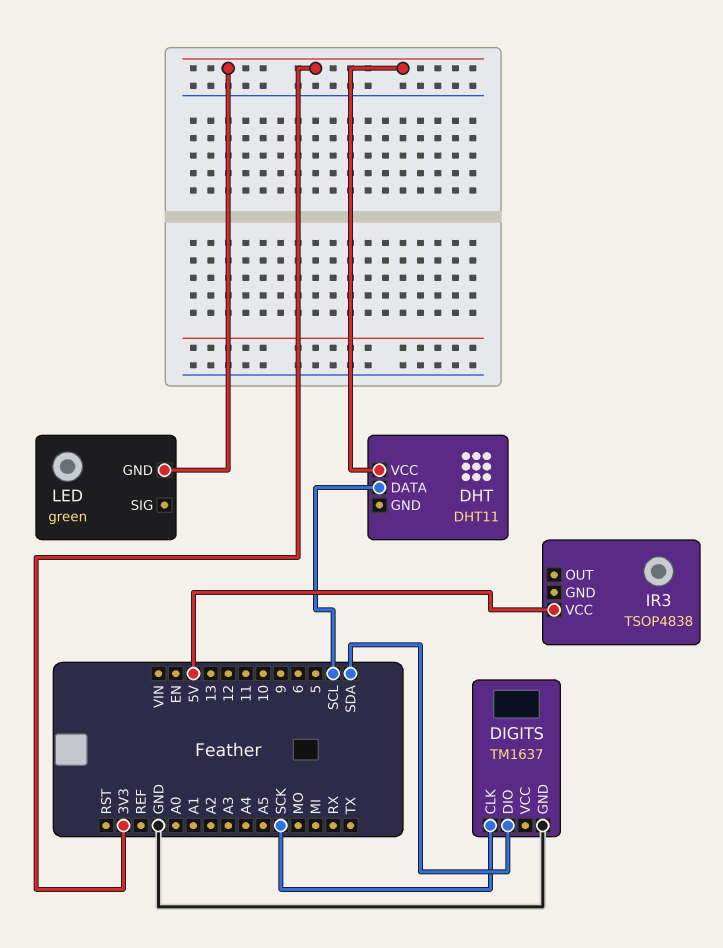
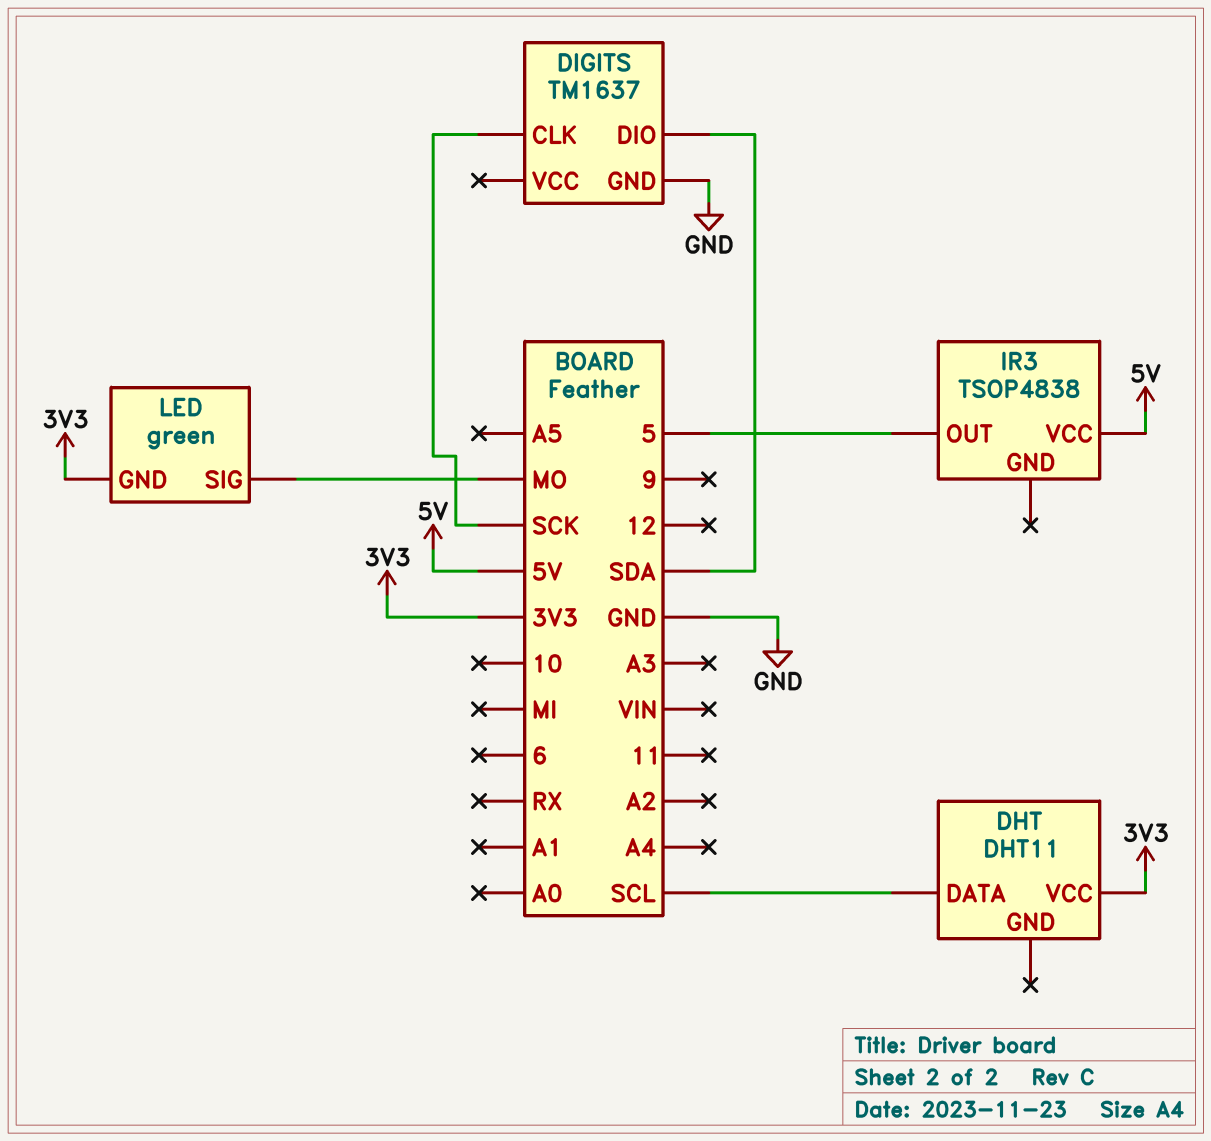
IR3 pin OUT: none -> 5
LED pin SIG: none -> MO

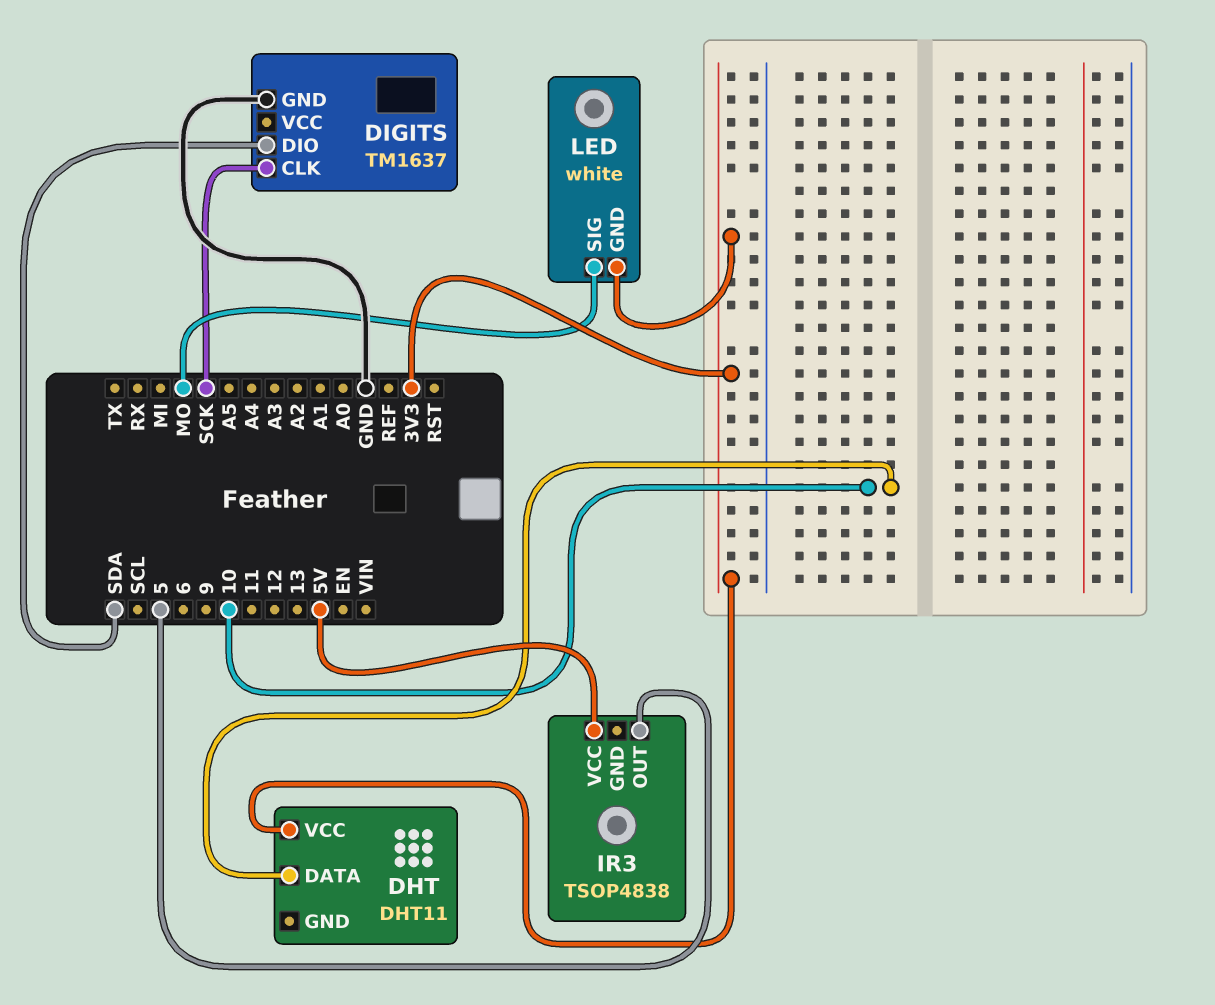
DHT pin DATA: SCL -> 10
LED: green -> white

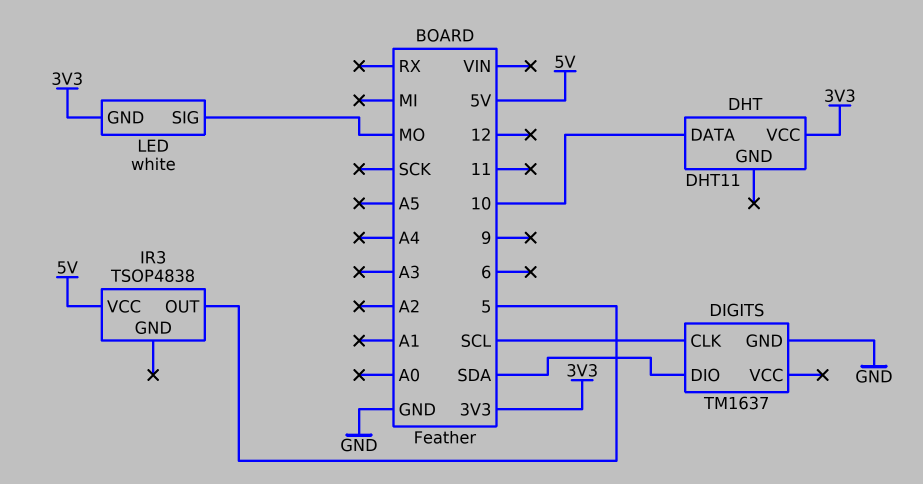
DIGITS pin CLK: SCK -> SCL

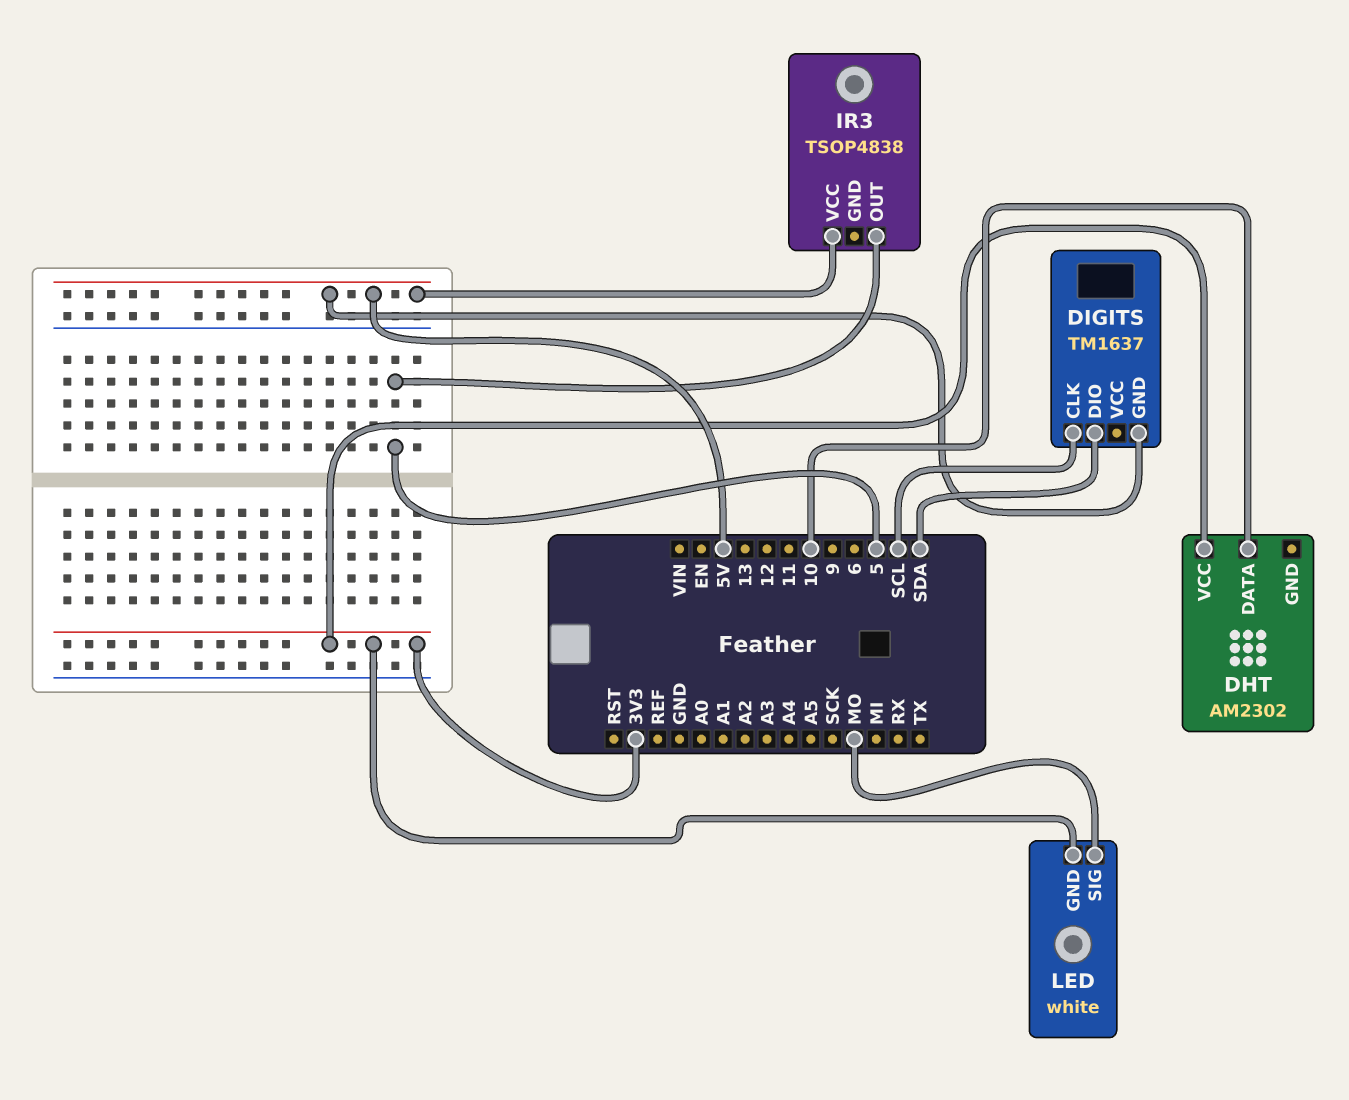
DHT: DHT11 -> AM2302
DIGITS pin GND: GND -> 5V

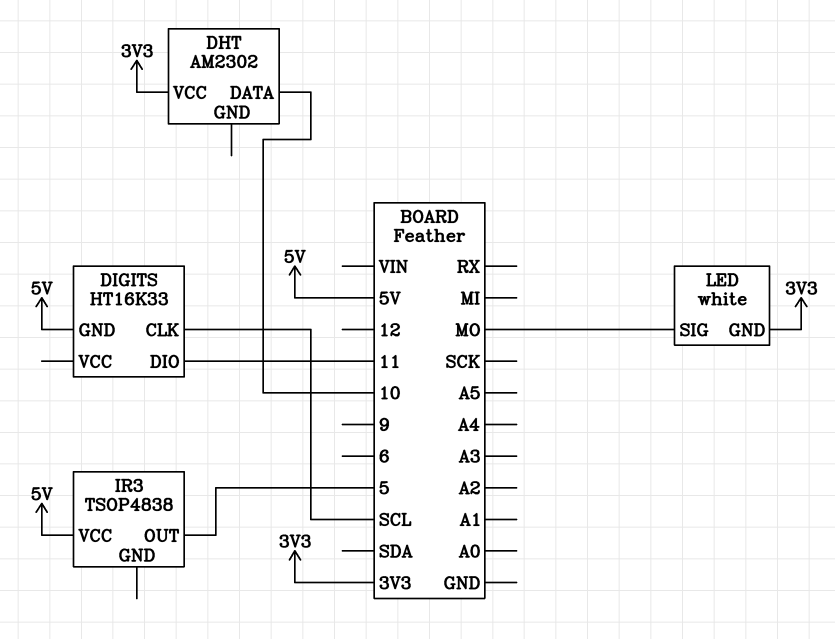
DIGITS: TM1637 -> HT16K33
DIGITS pin DIO: SDA -> 11

